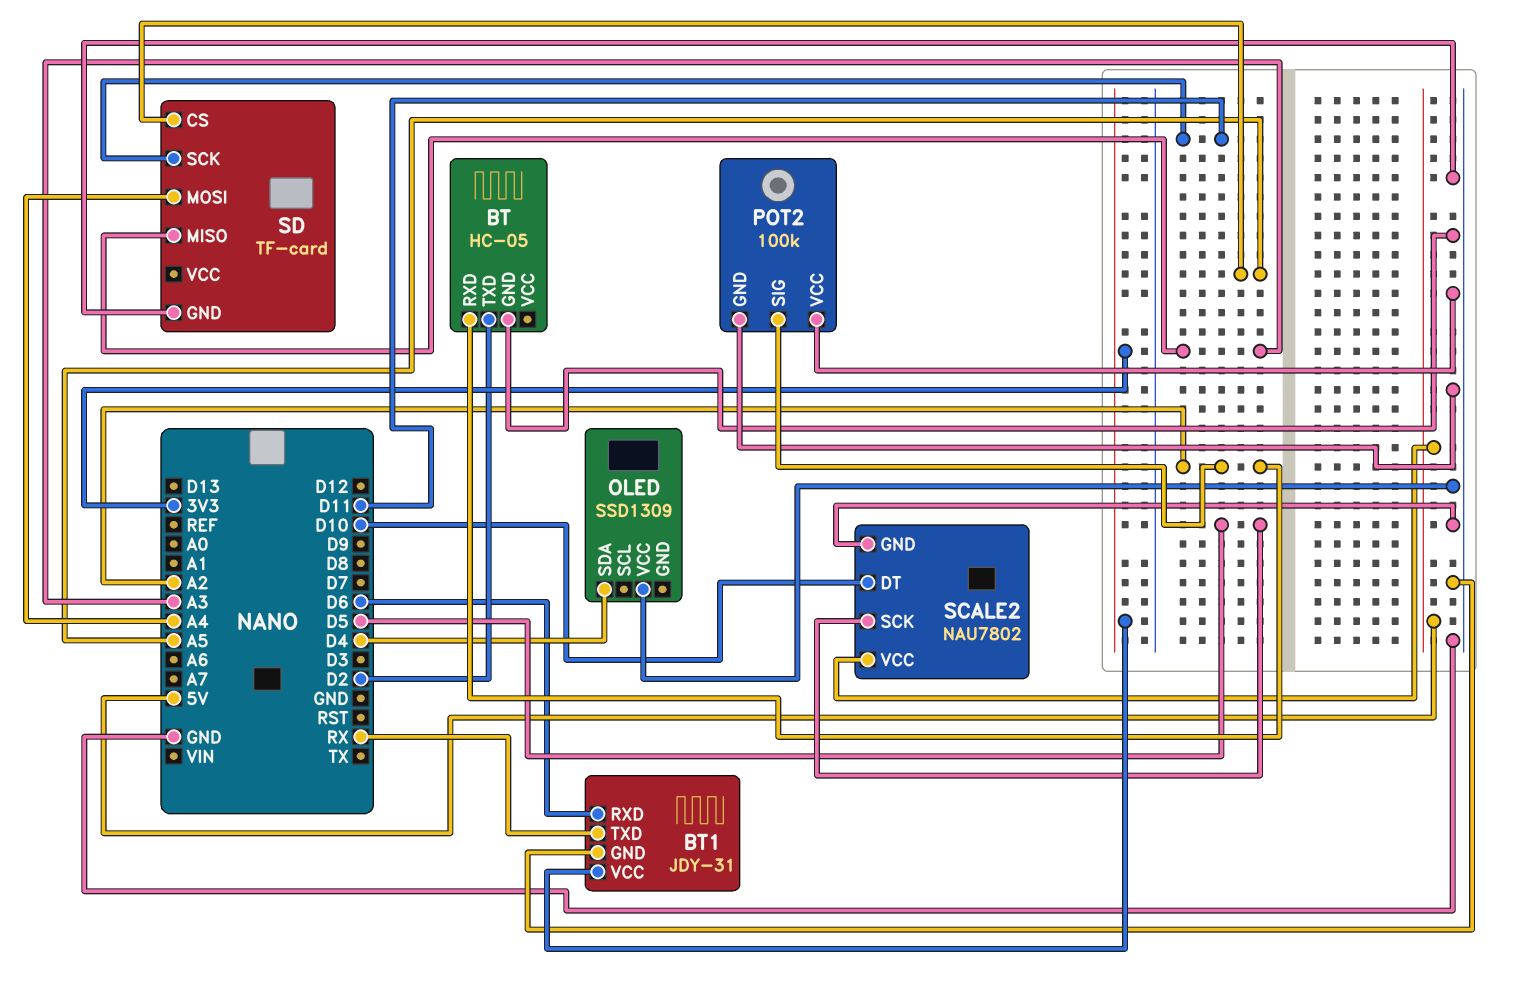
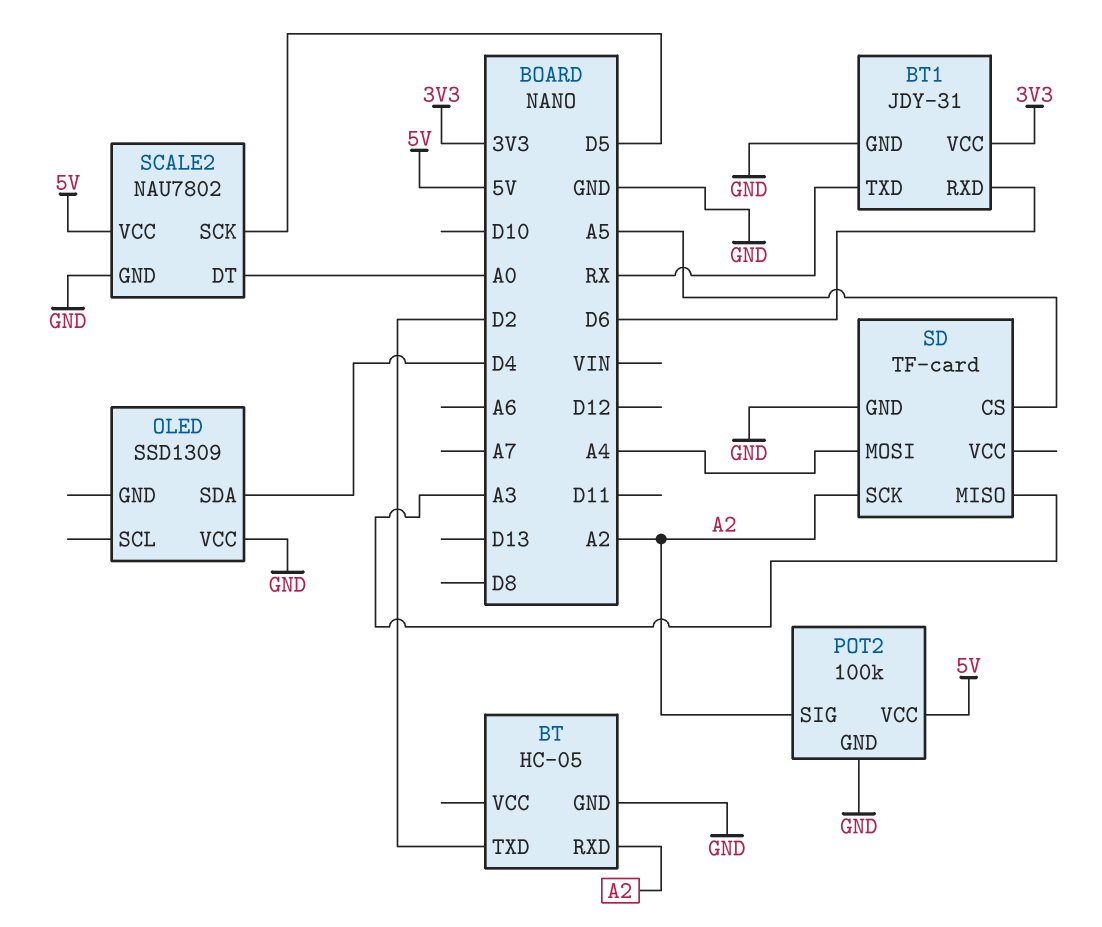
POT2 pin VCC: GND -> 5V
SCALE2 pin DT: D10 -> A0
SD pin SCK: D11 -> A2

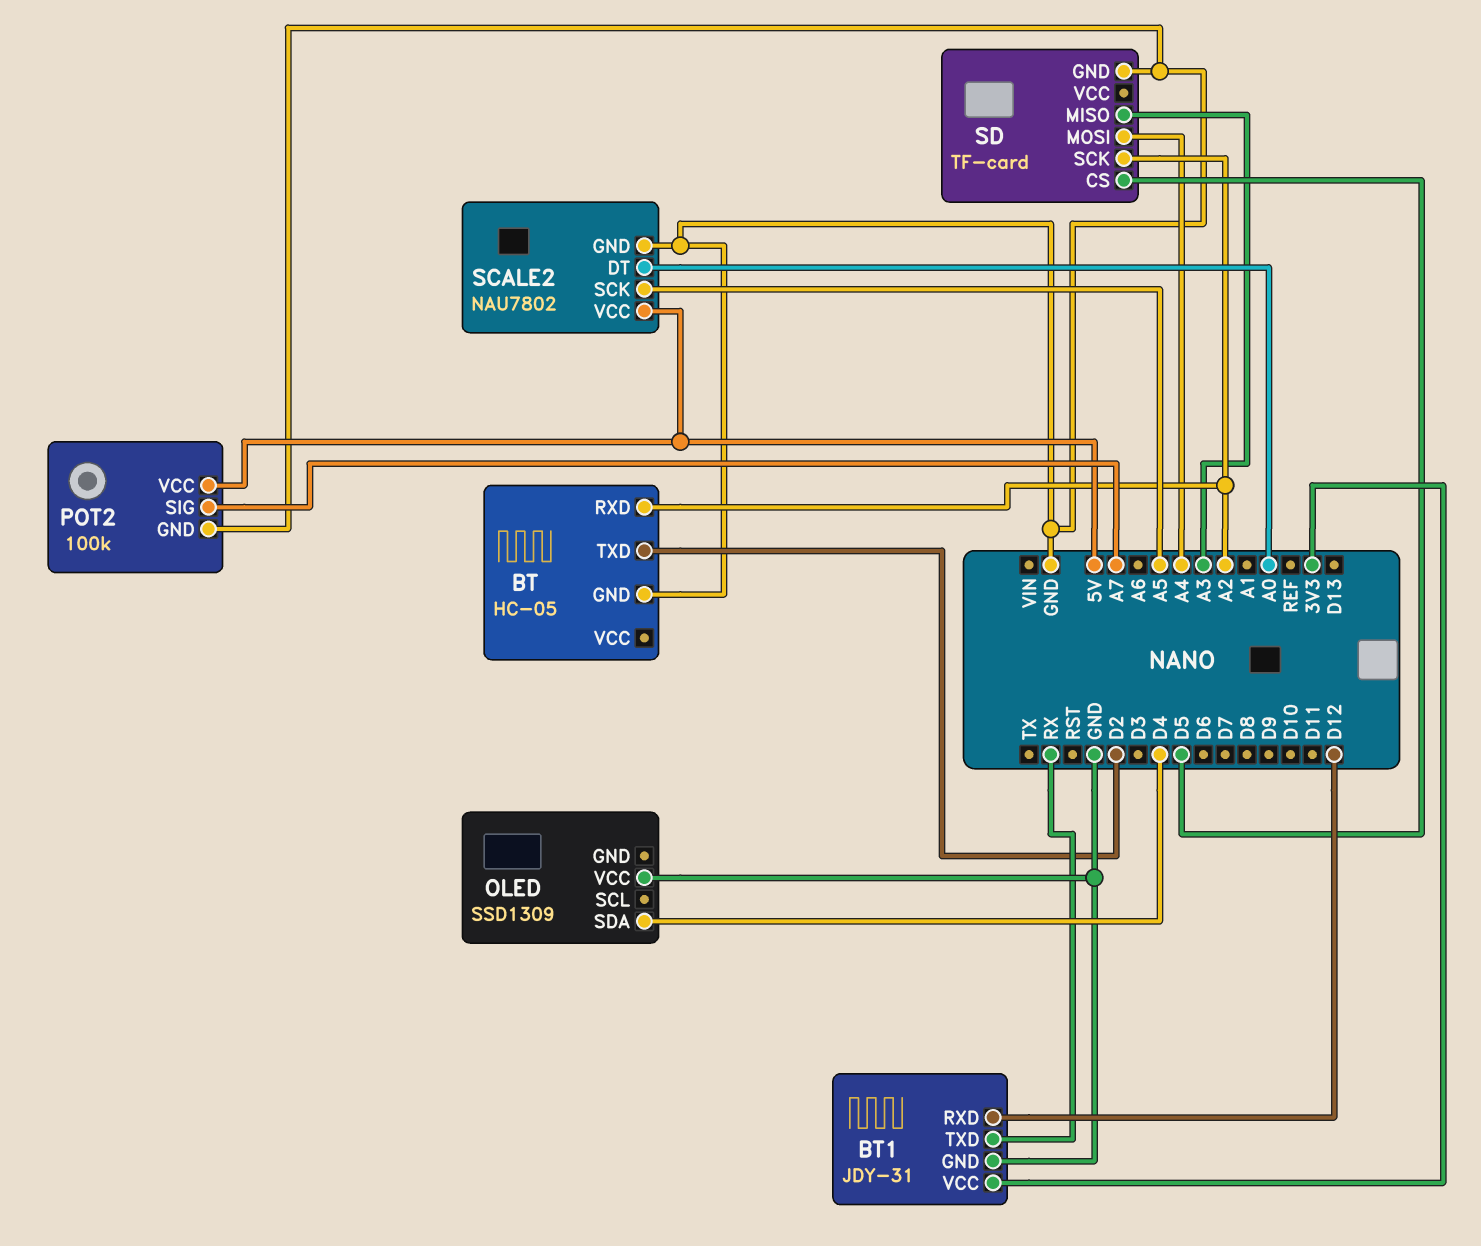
BT1 pin RXD: D6 -> D12
POT2 pin SIG: A2 -> A7
SCALE2 pin SCK: D5 -> A5
SD pin CS: A5 -> D5

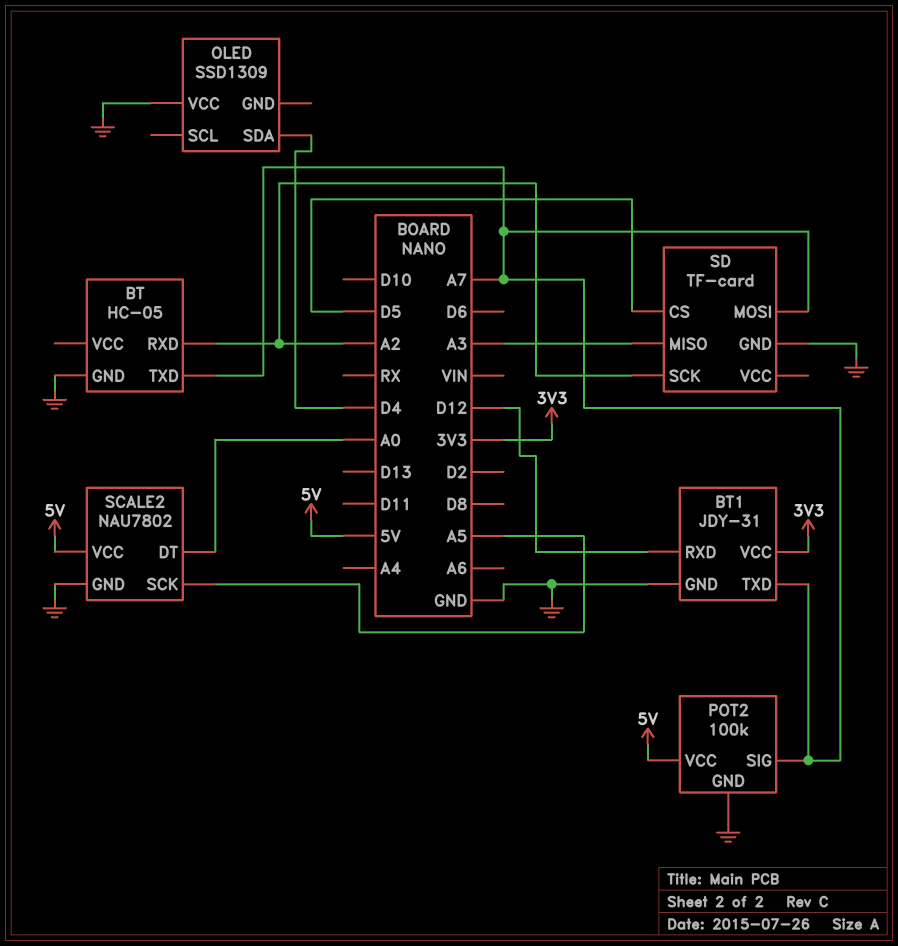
BT pin TXD: D2 -> A7
BT1 pin TXD: RX -> A7
SD pin MOSI: A4 -> A7

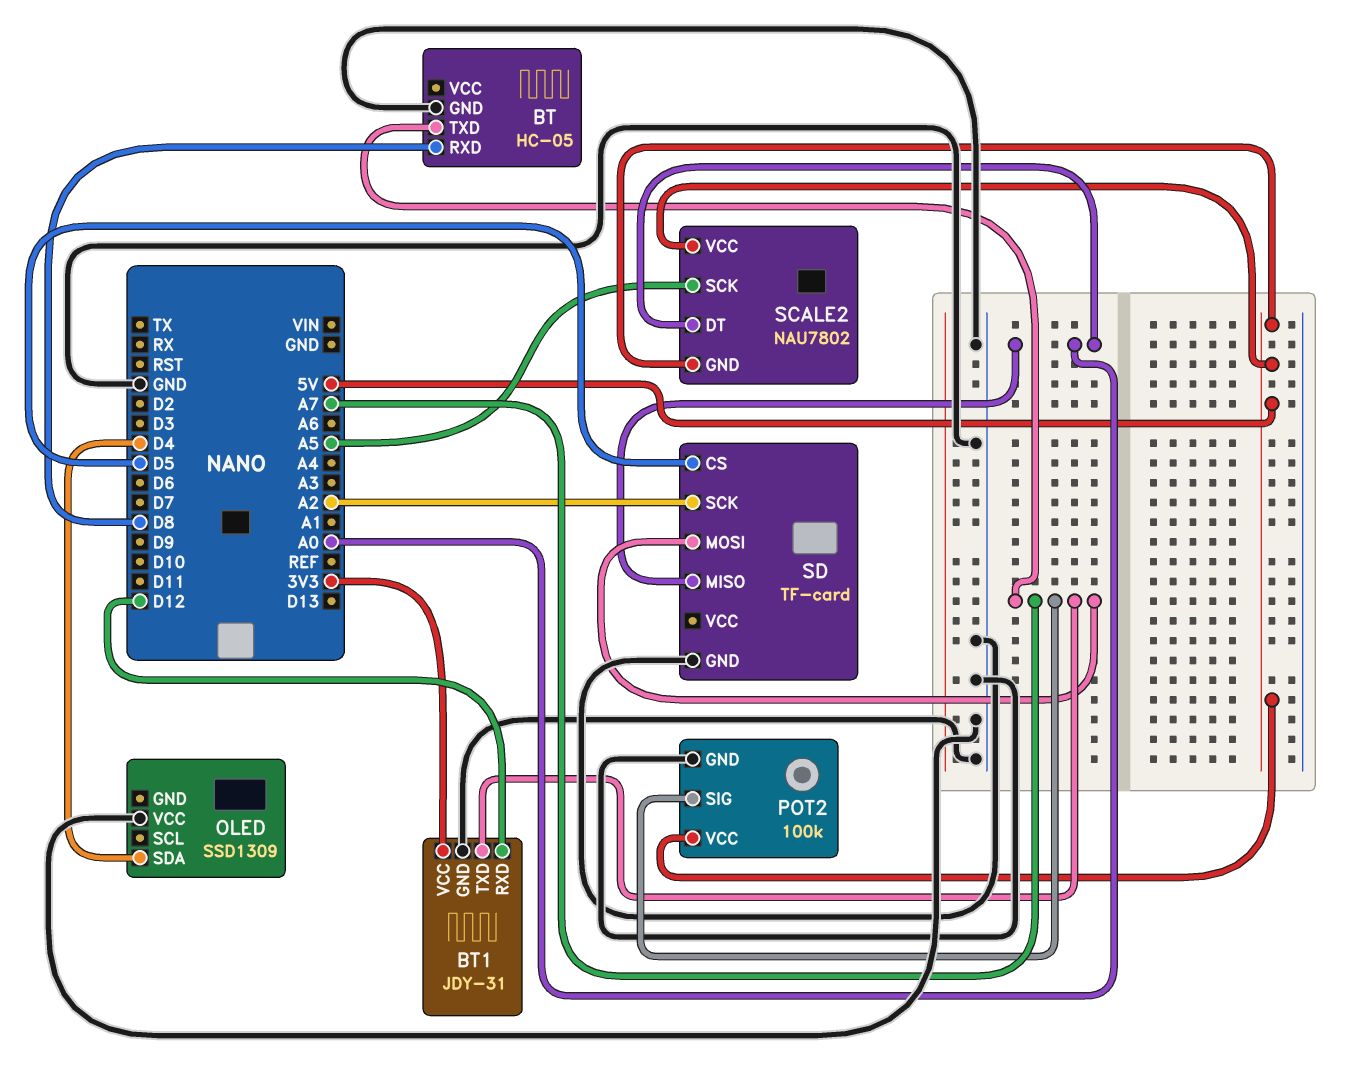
BT pin RXD: A2 -> D8
SCALE2 pin GND: GND -> 5V
SD pin MISO: A3 -> A0

